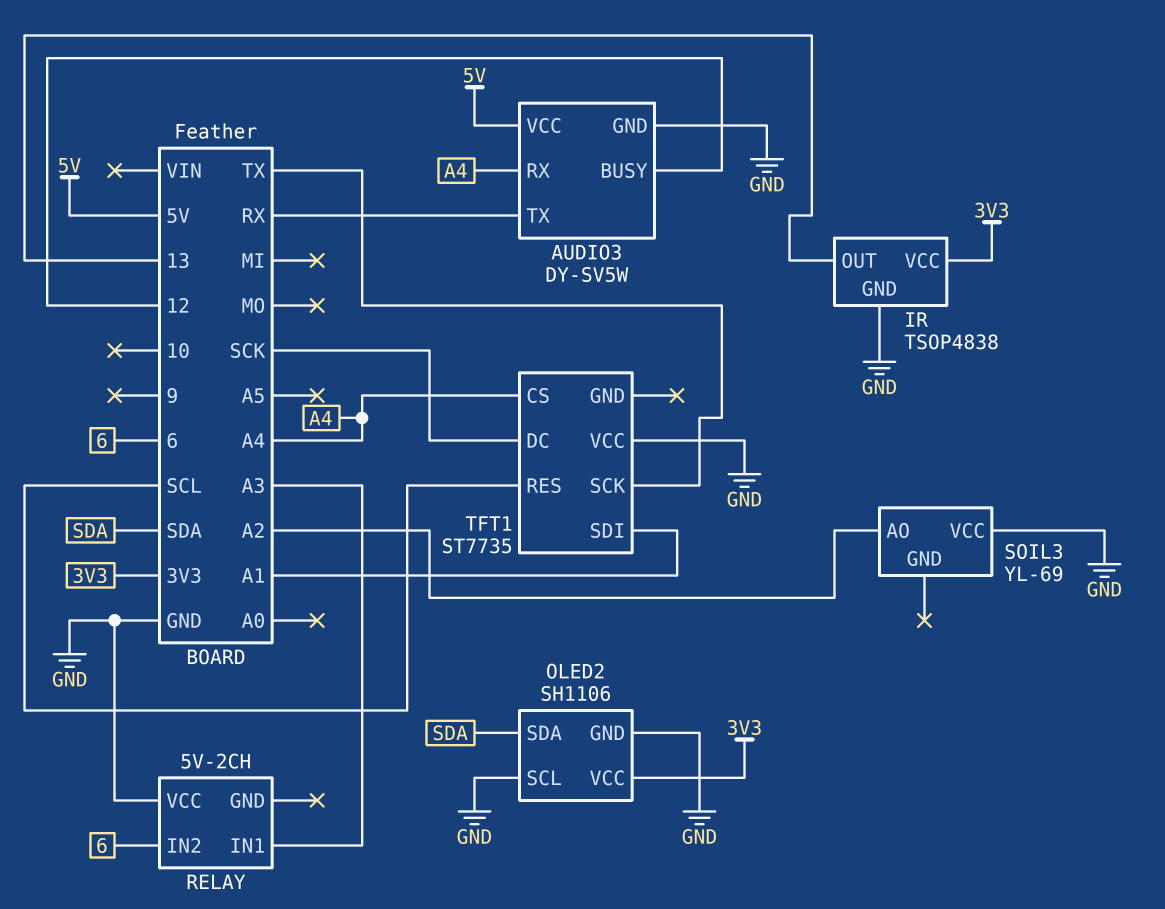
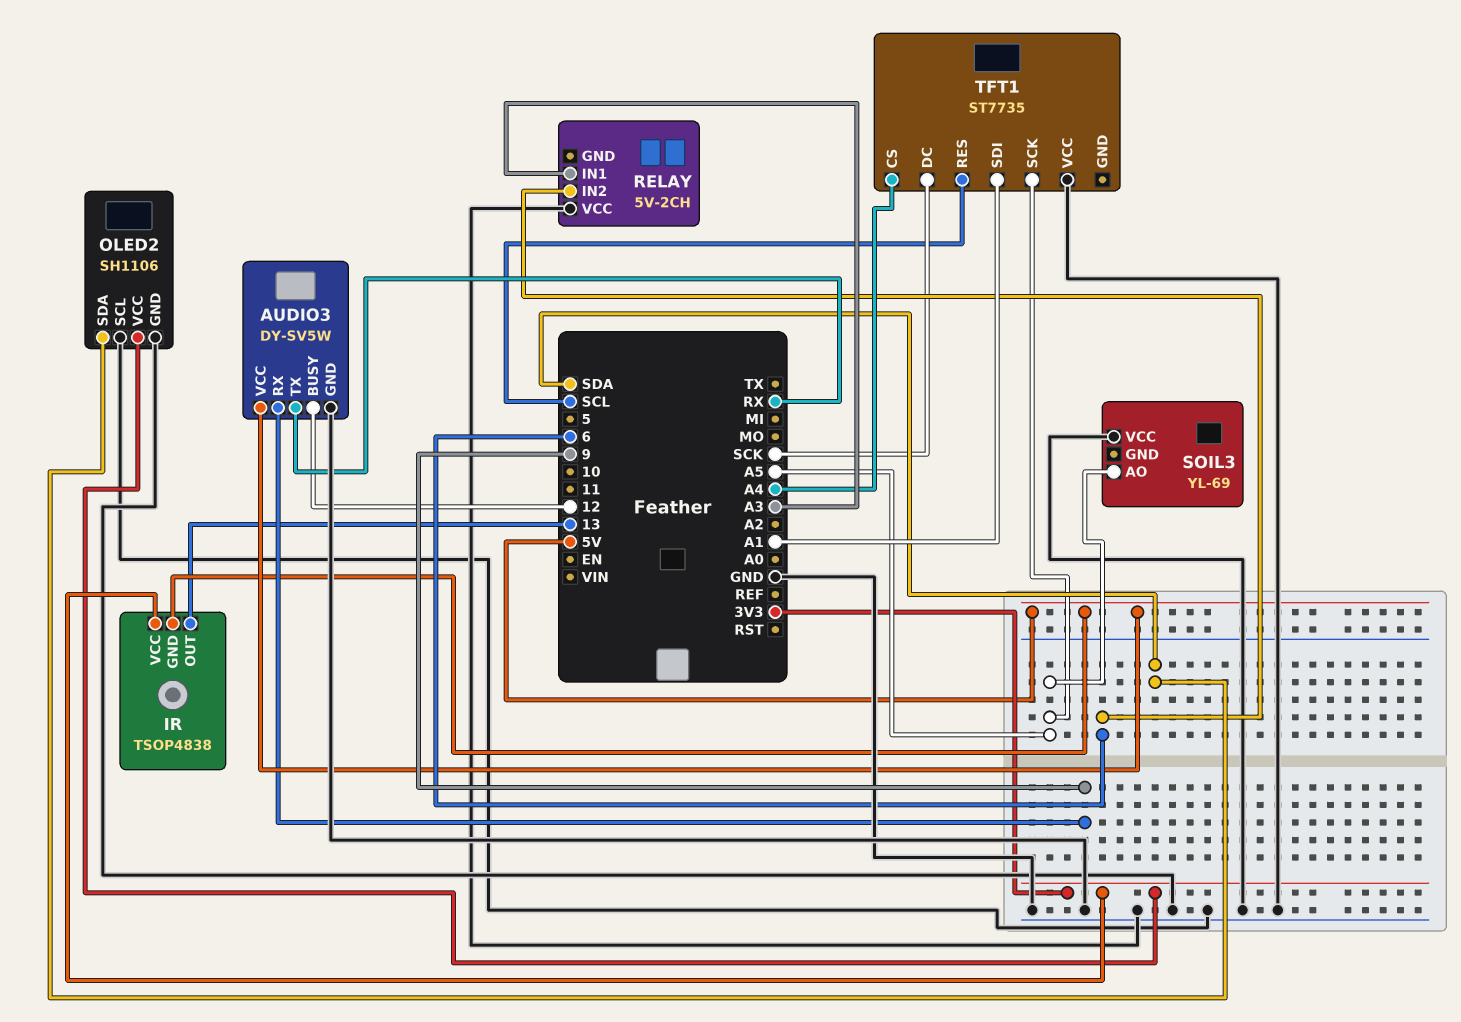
AUDIO3 pin RX: A4 -> 9
IR pin GND: GND -> 5V
SOIL3 pin AO: A2 -> A5
TFT1 pin SCK: TX -> A5

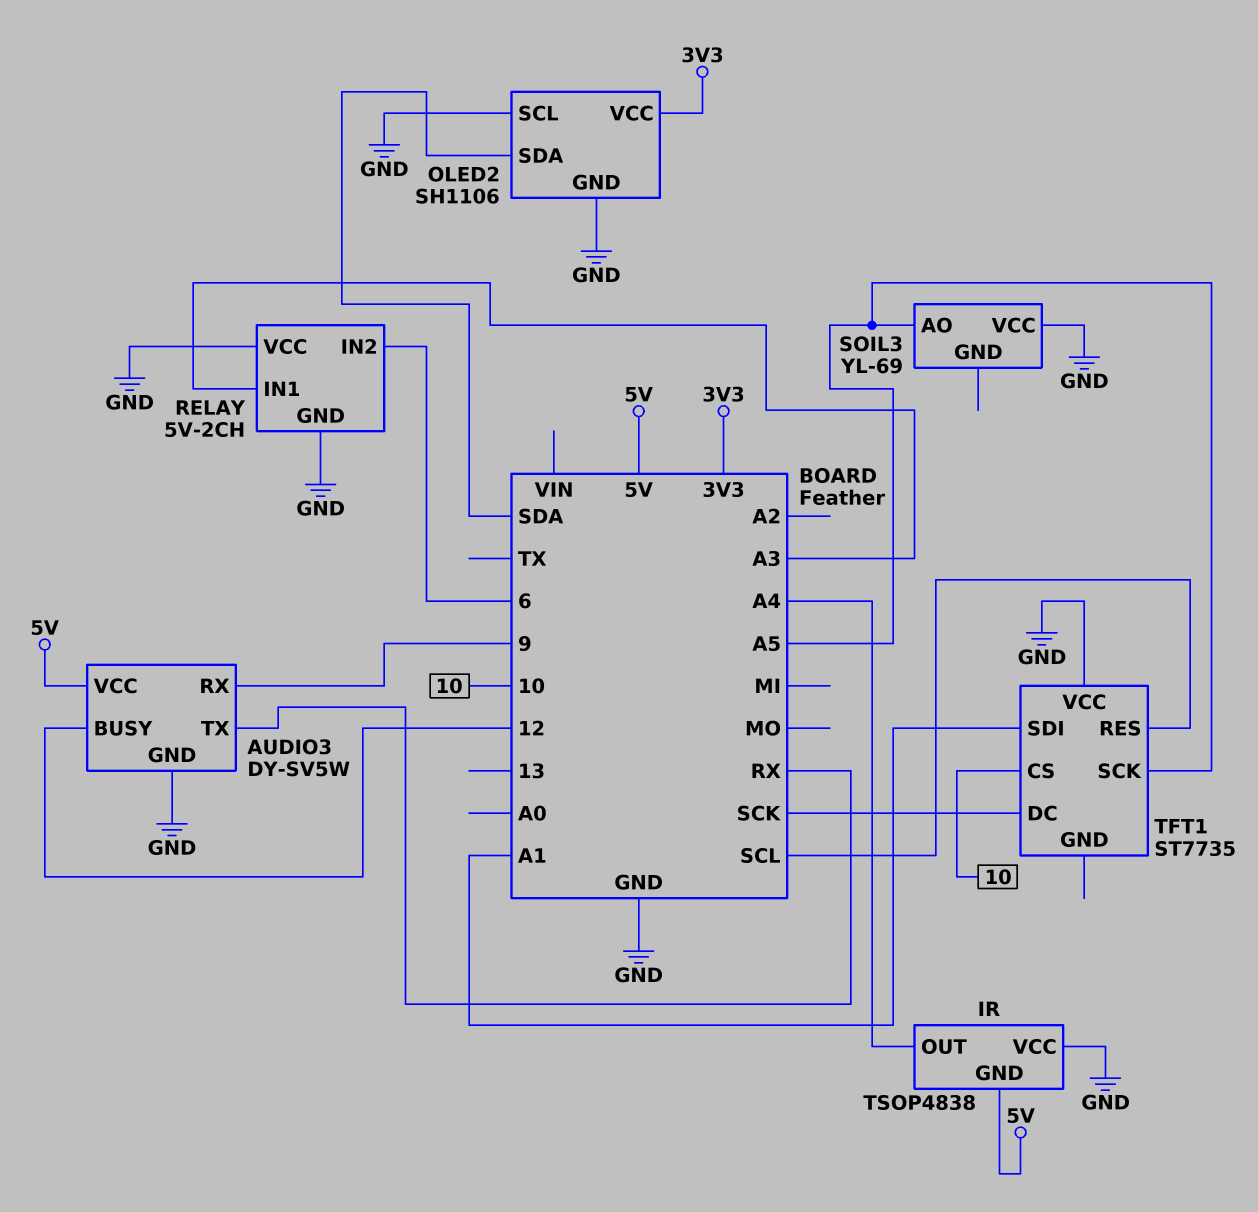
IR pin OUT: 13 -> A4
IR pin VCC: 3V3 -> GND
RELAY pin GND: none -> GND
TFT1 pin CS: A4 -> 10

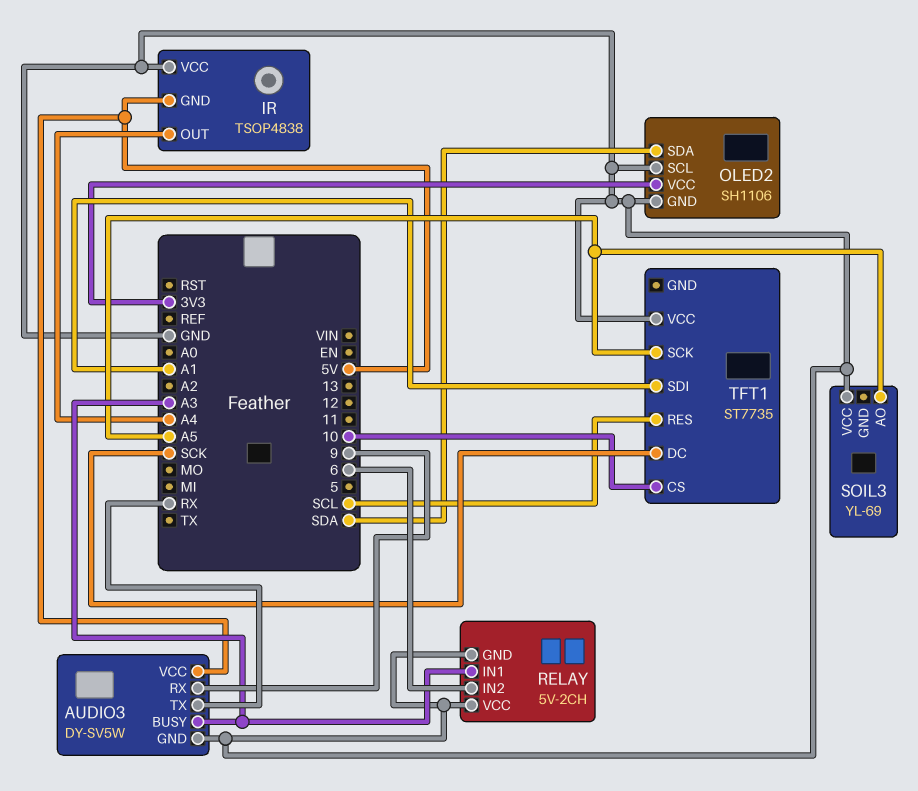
AUDIO3 pin BUSY: 12 -> A3

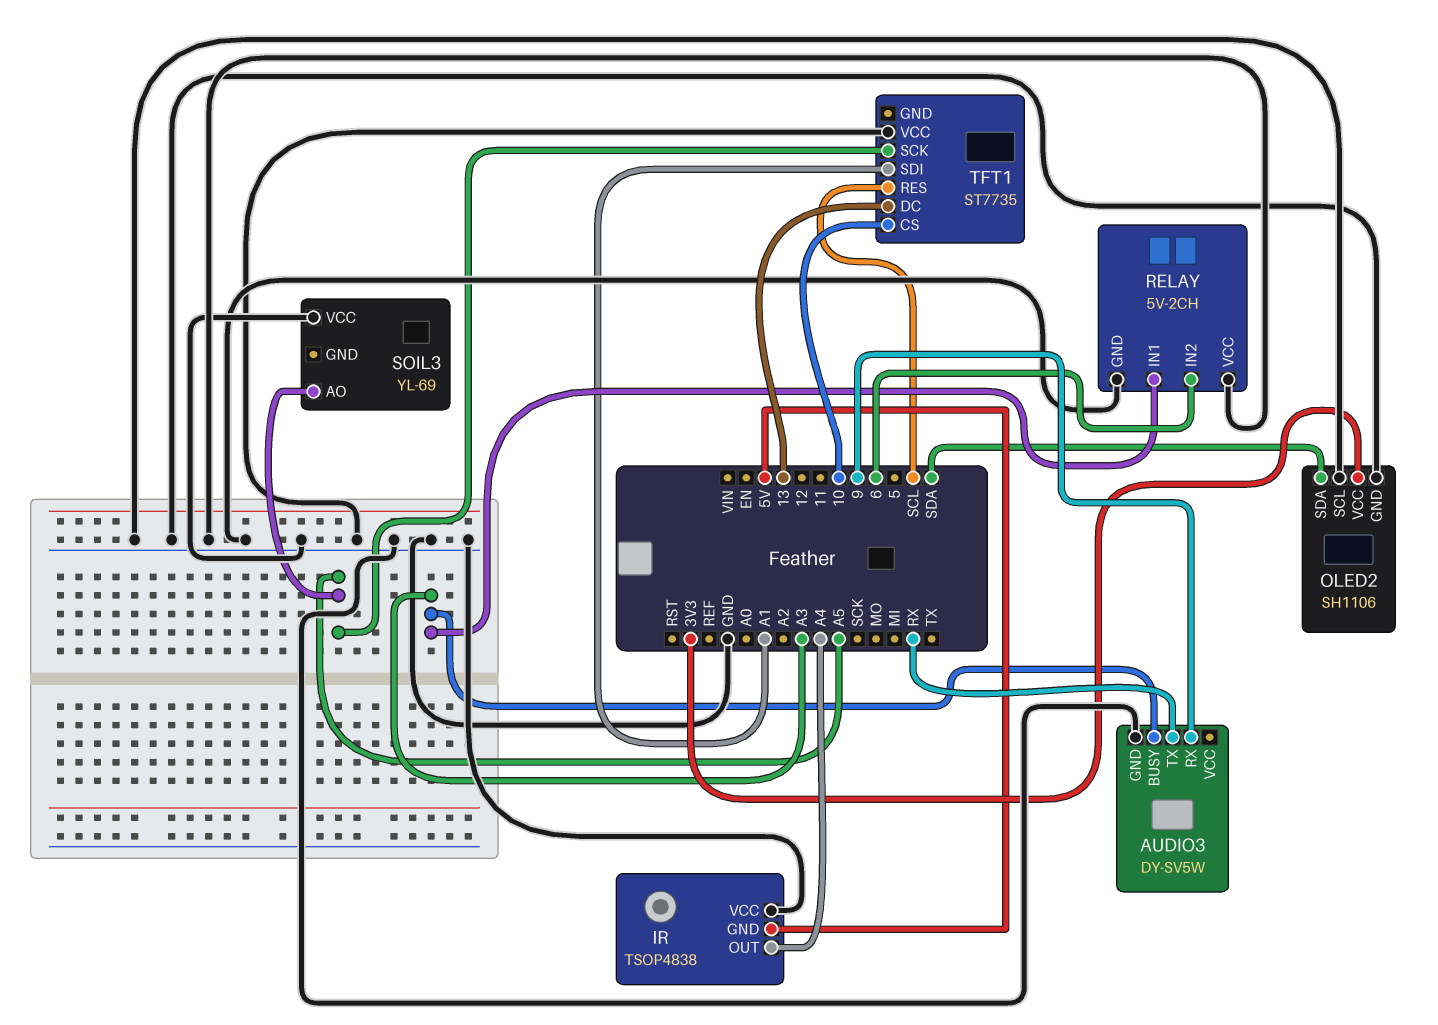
AUDIO3 pin VCC: 5V -> none
TFT1 pin DC: SCK -> 13

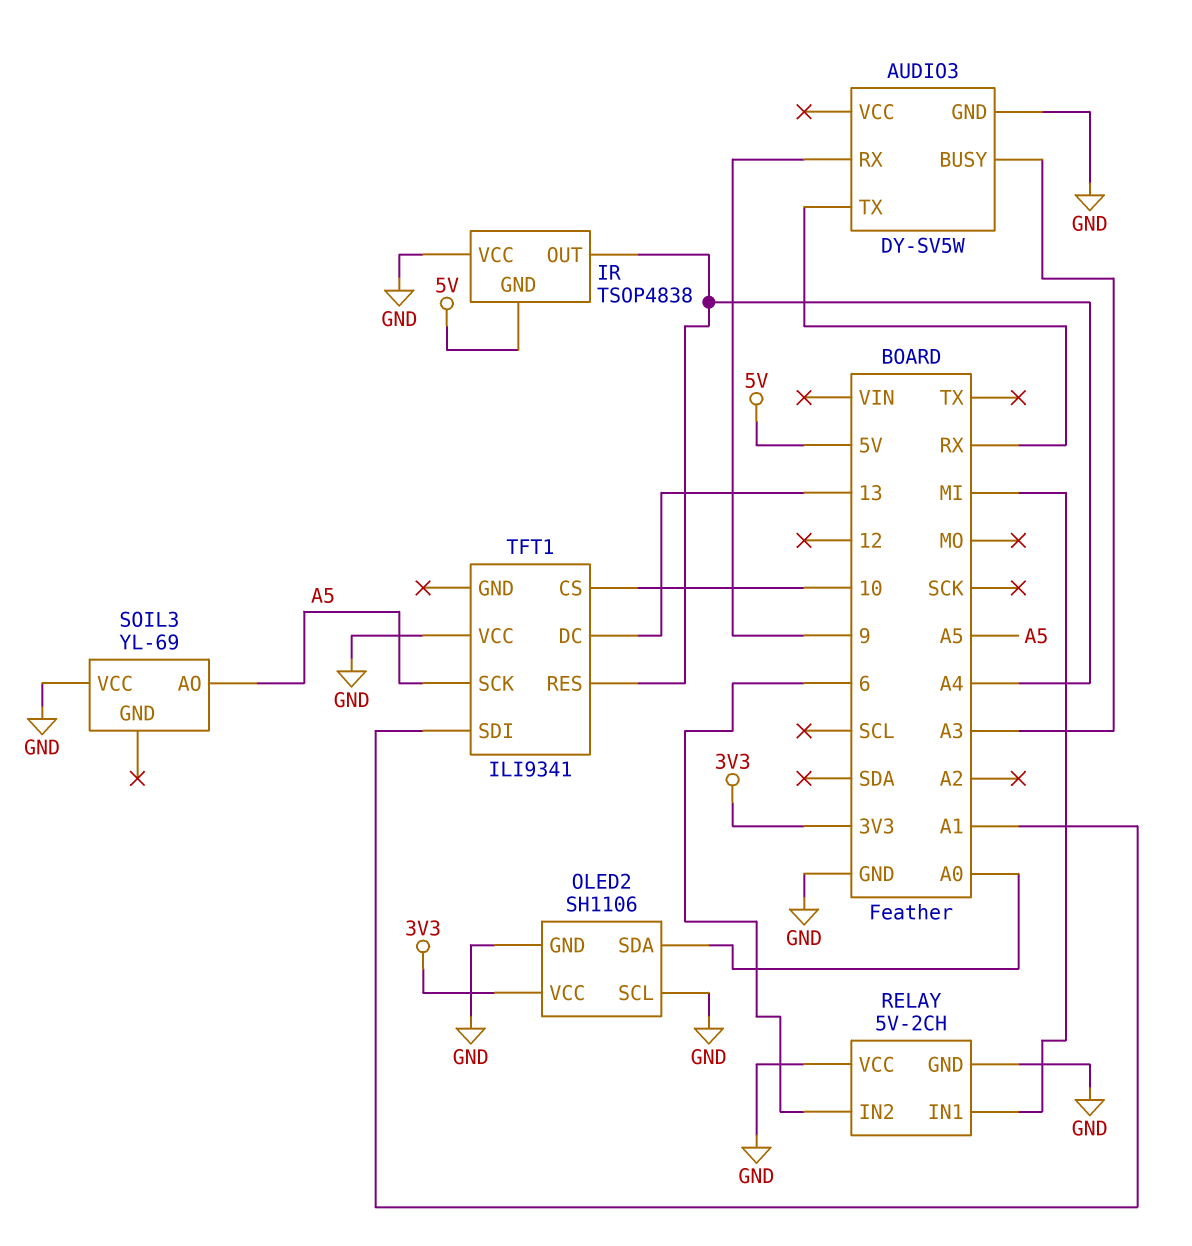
OLED2 pin SDA: SDA -> A0
RELAY pin IN1: A3 -> MI
TFT1: ST7735 -> ILI9341
TFT1 pin RES: SCL -> A4

